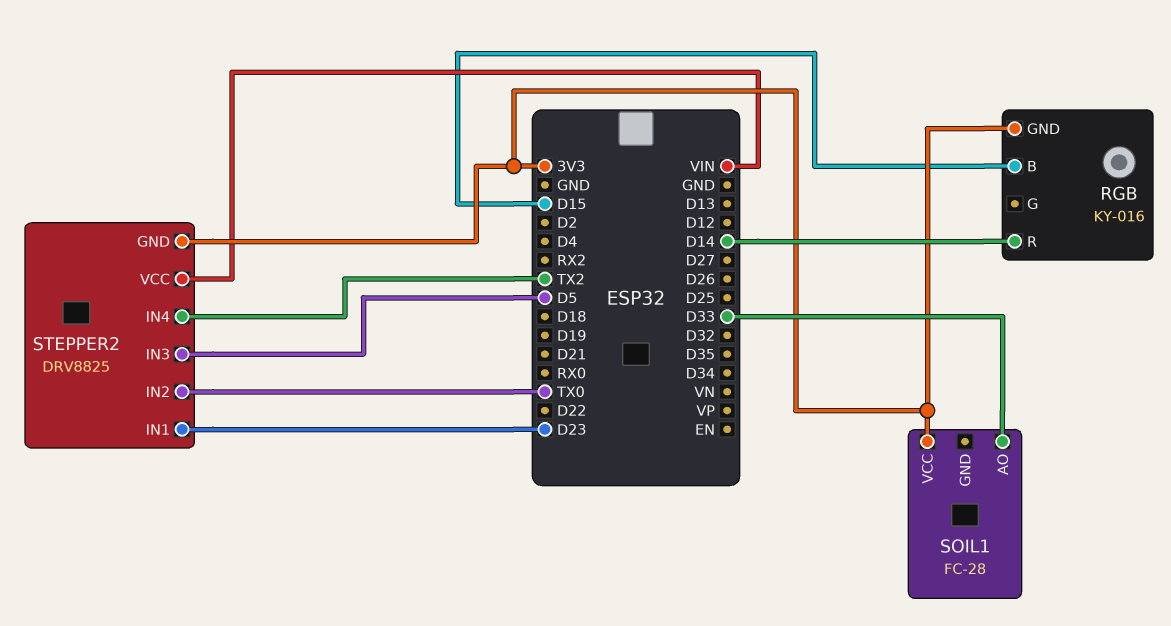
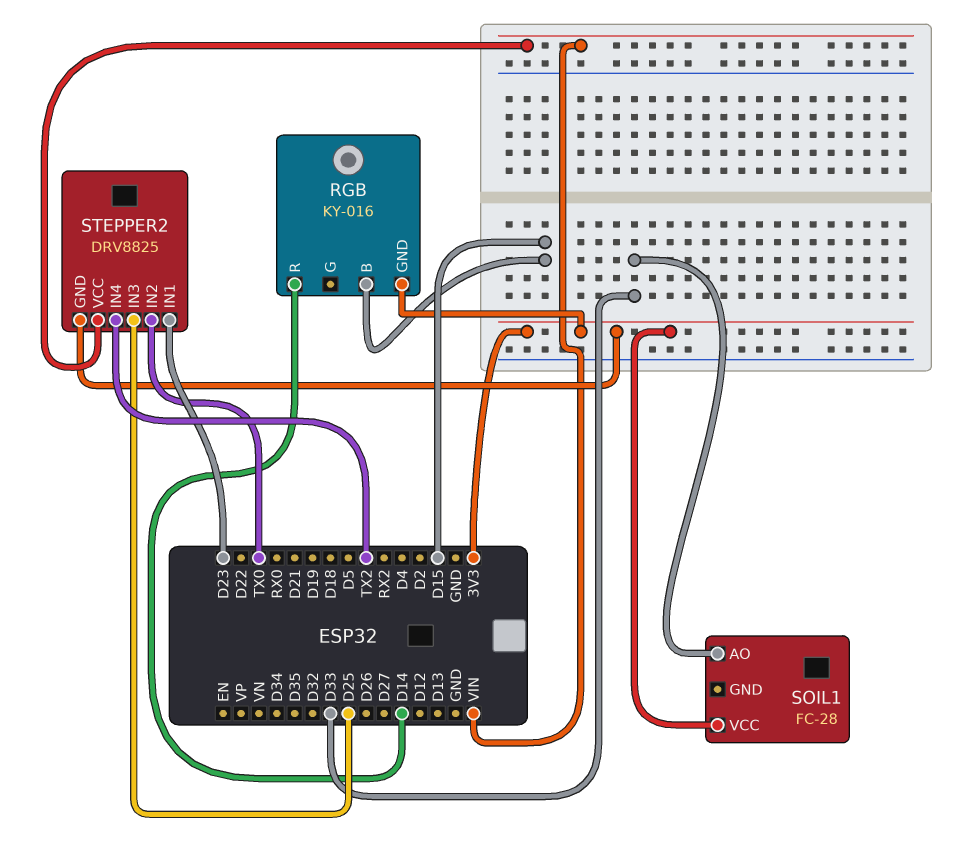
STEPPER2 pin IN3: D5 -> D25

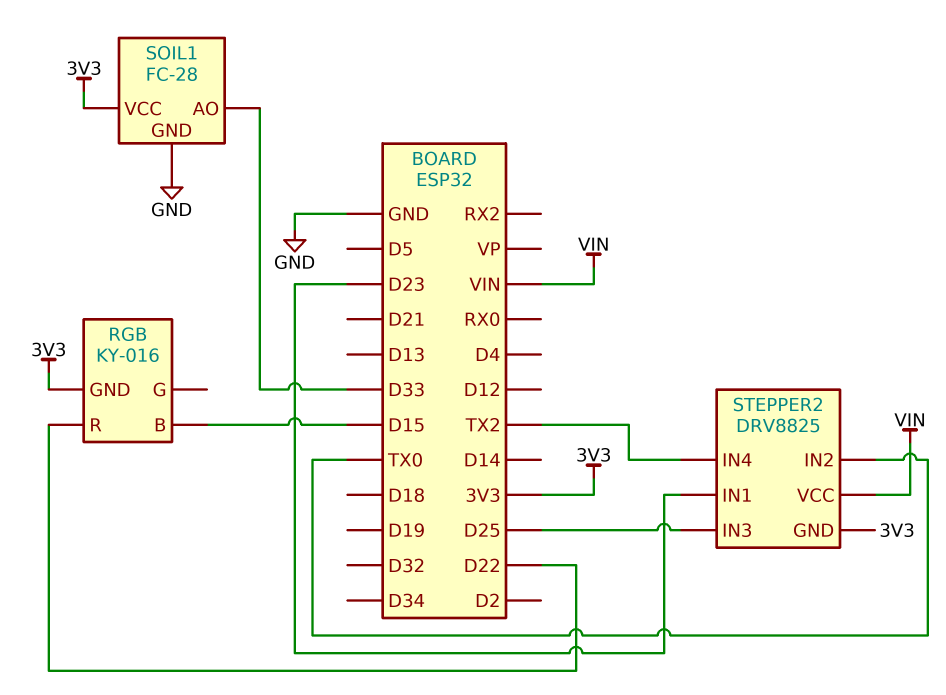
RGB pin R: D14 -> D22
SOIL1 pin GND: none -> GND

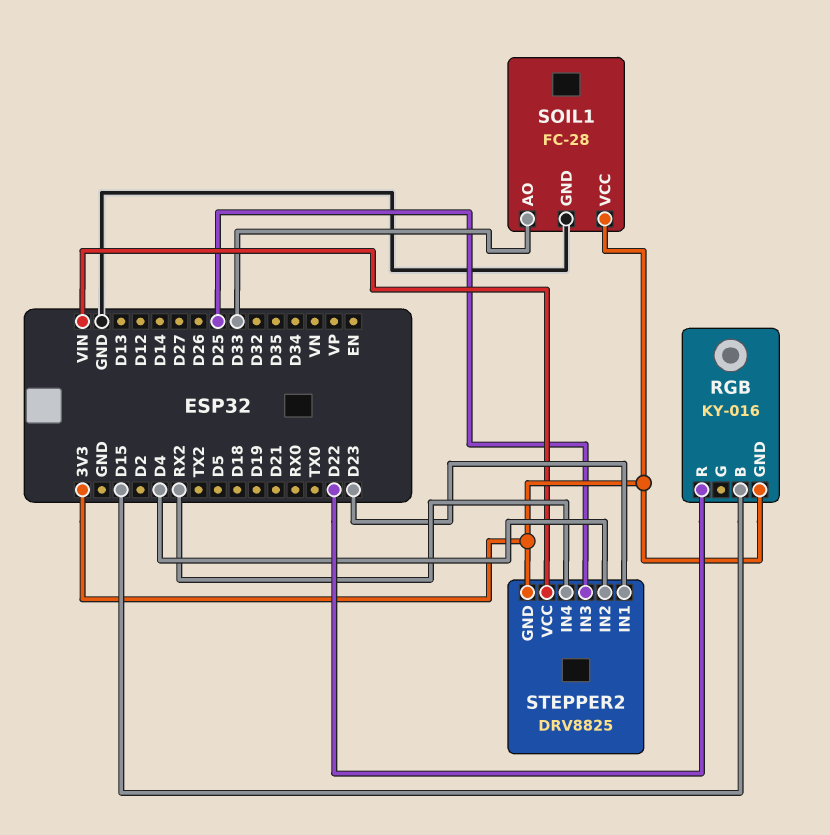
STEPPER2 pin IN2: TX0 -> D4
STEPPER2 pin IN4: TX2 -> RX2

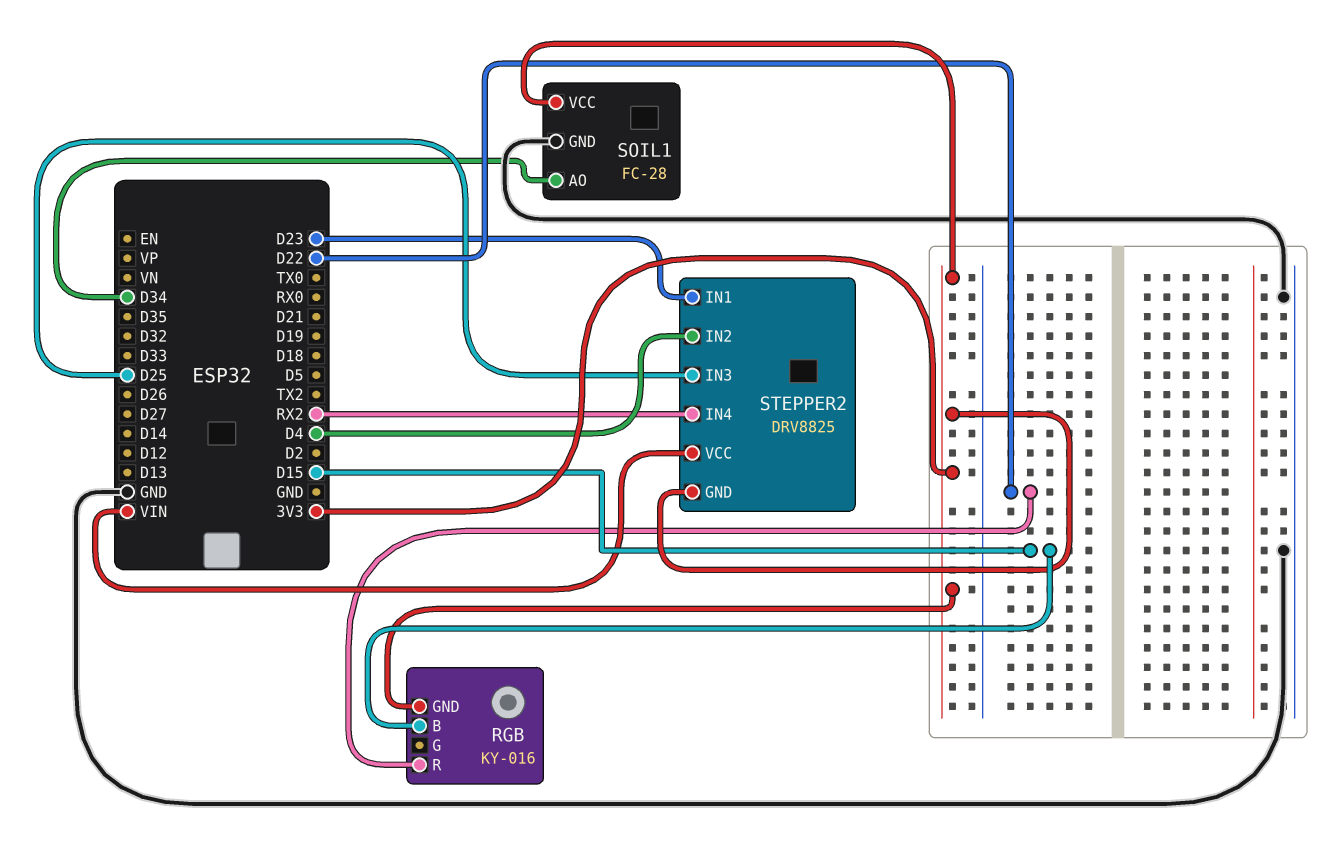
SOIL1 pin AO: D33 -> D34

